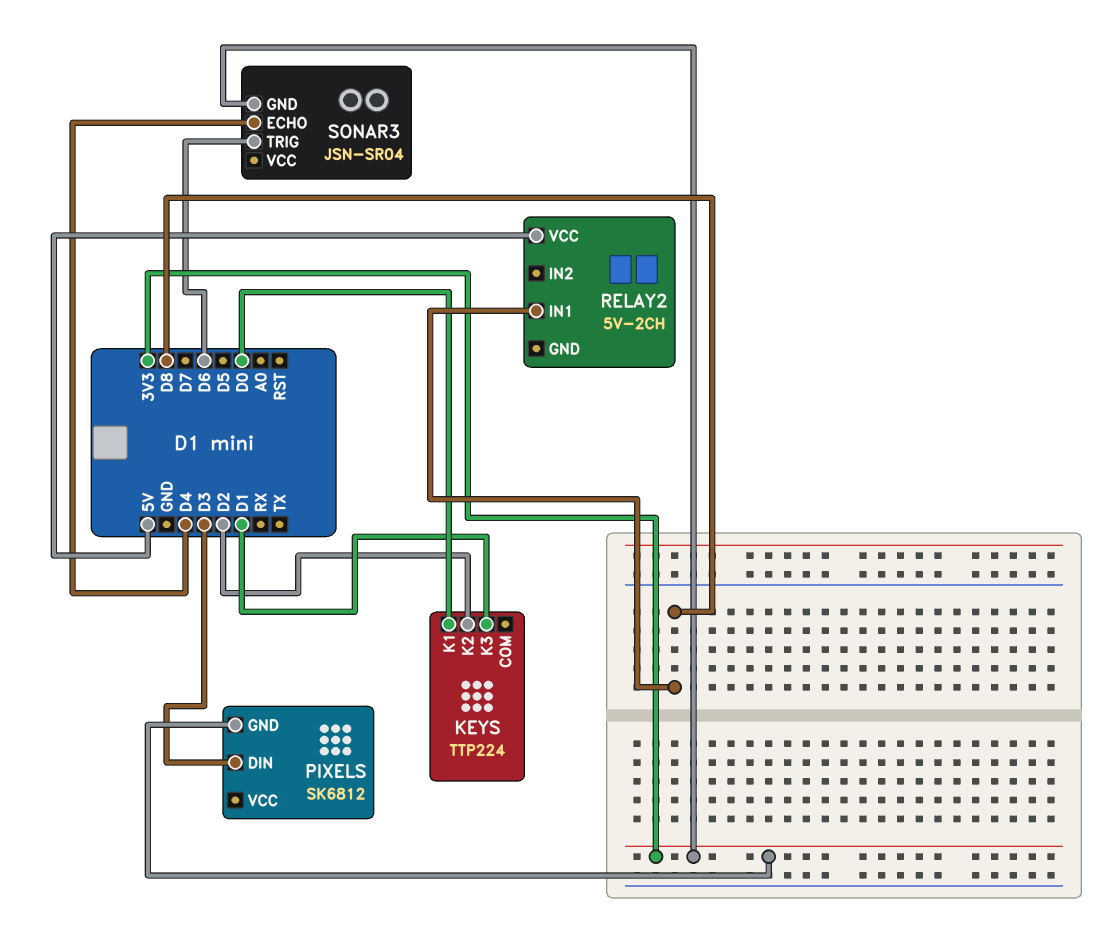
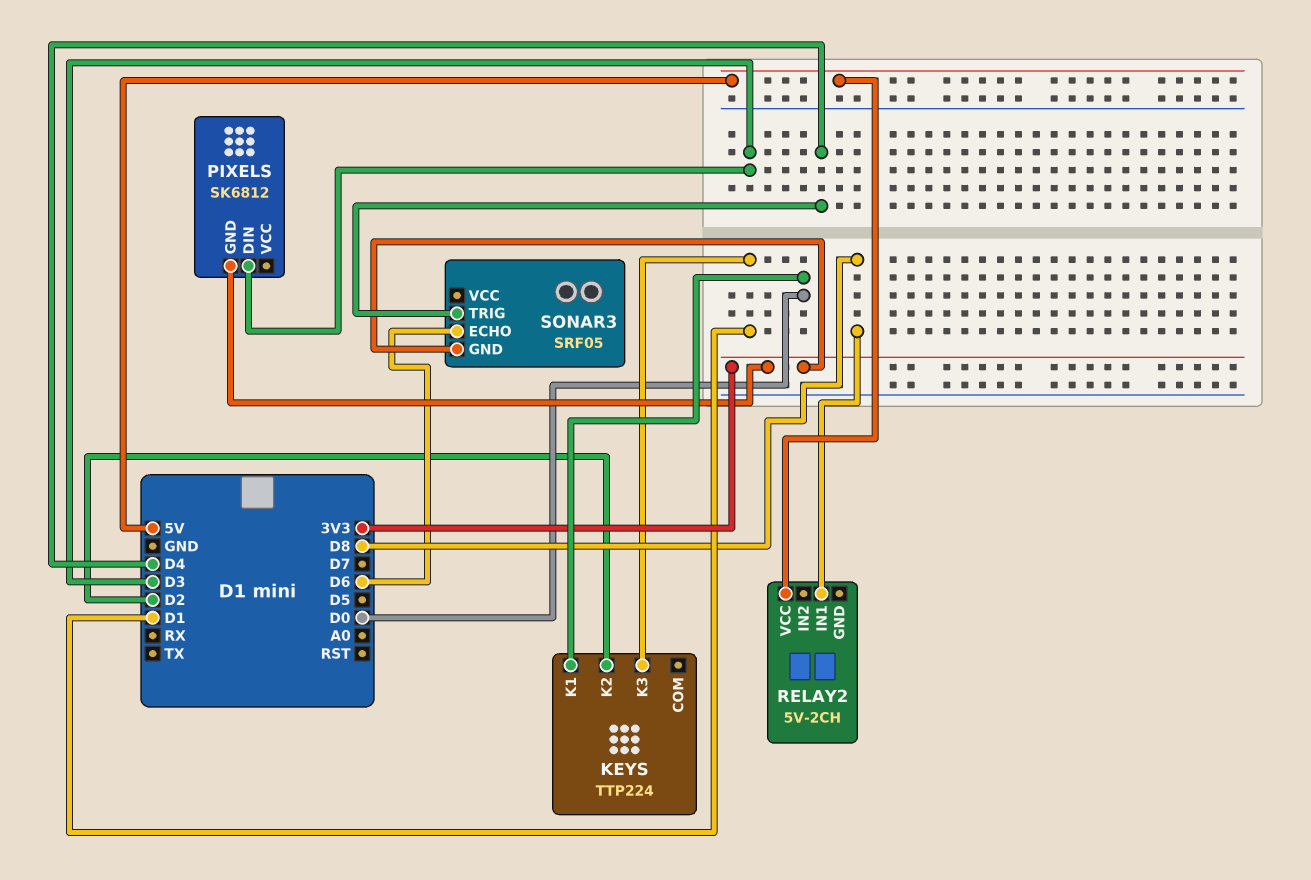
SONAR3: JSN-SR04 -> SRF05
SONAR3 pin ECHO: D4 -> D6
SONAR3 pin TRIG: D6 -> D4

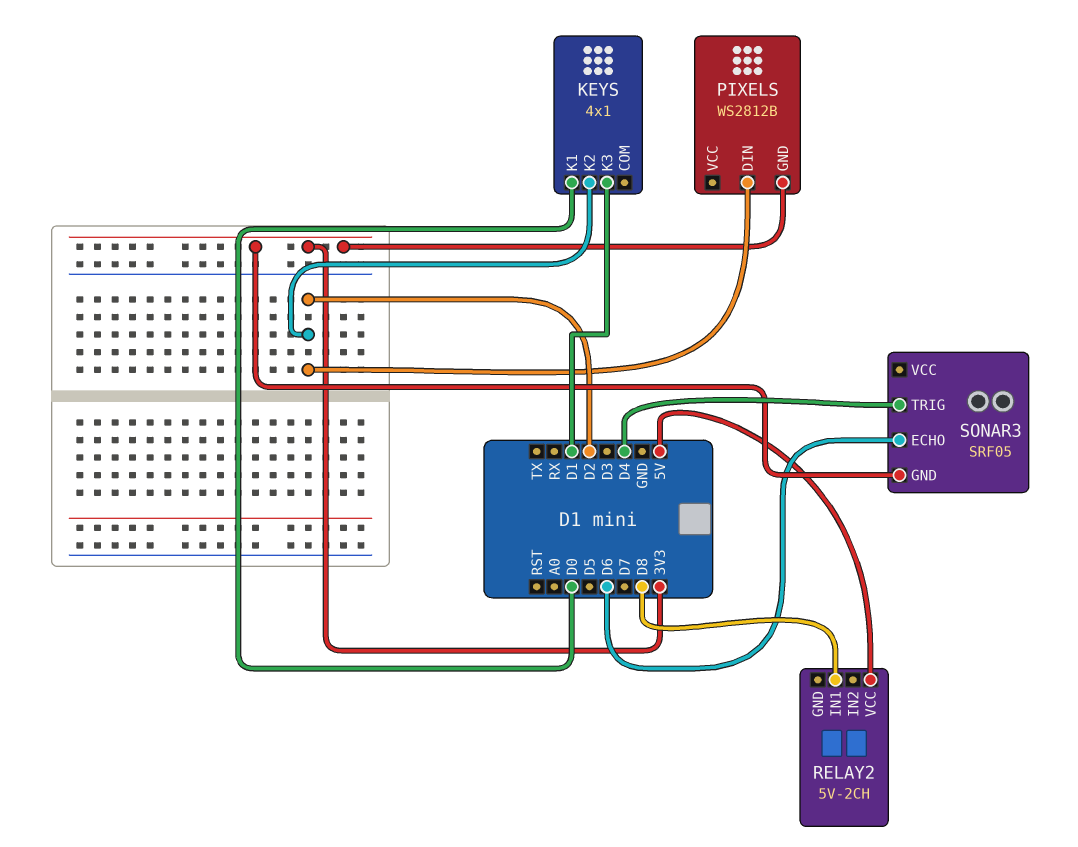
KEYS: TTP224 -> 4x1
PIXELS: SK6812 -> WS2812B
PIXELS pin DIN: D3 -> D2

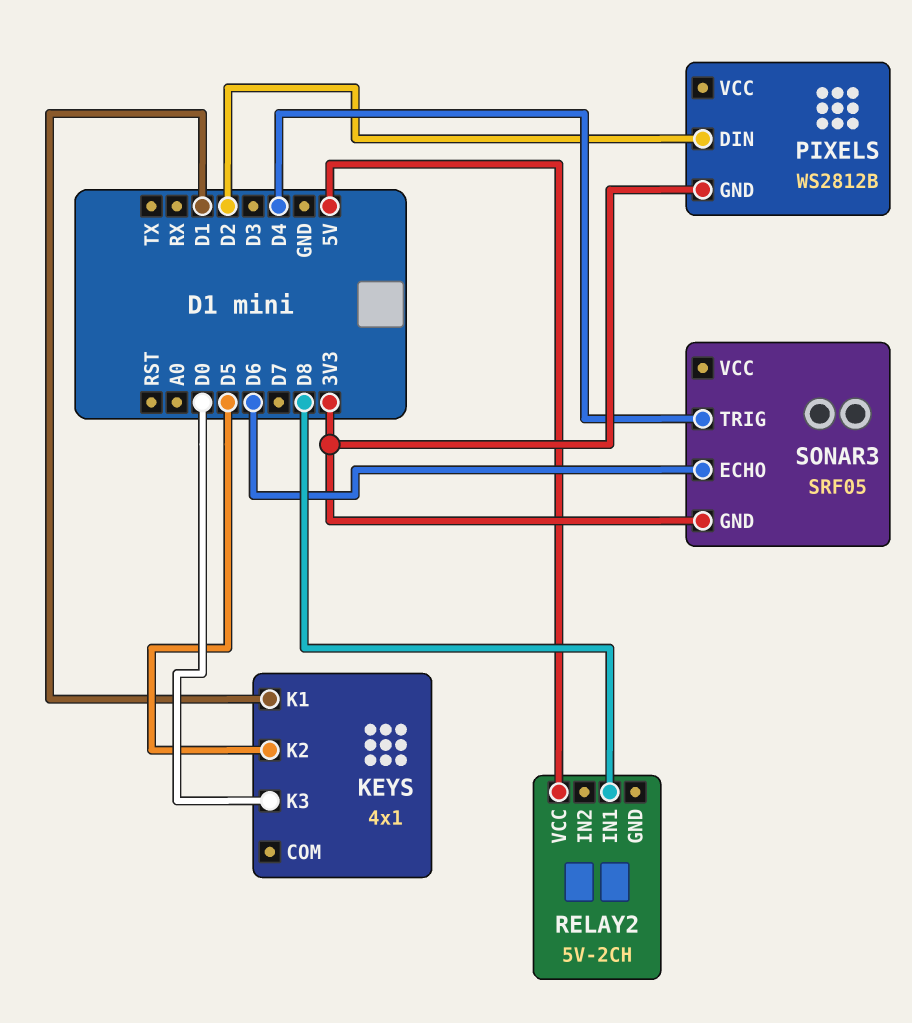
KEYS pin K1: D0 -> D1
KEYS pin K2: D2 -> D5
KEYS pin K3: D1 -> D0

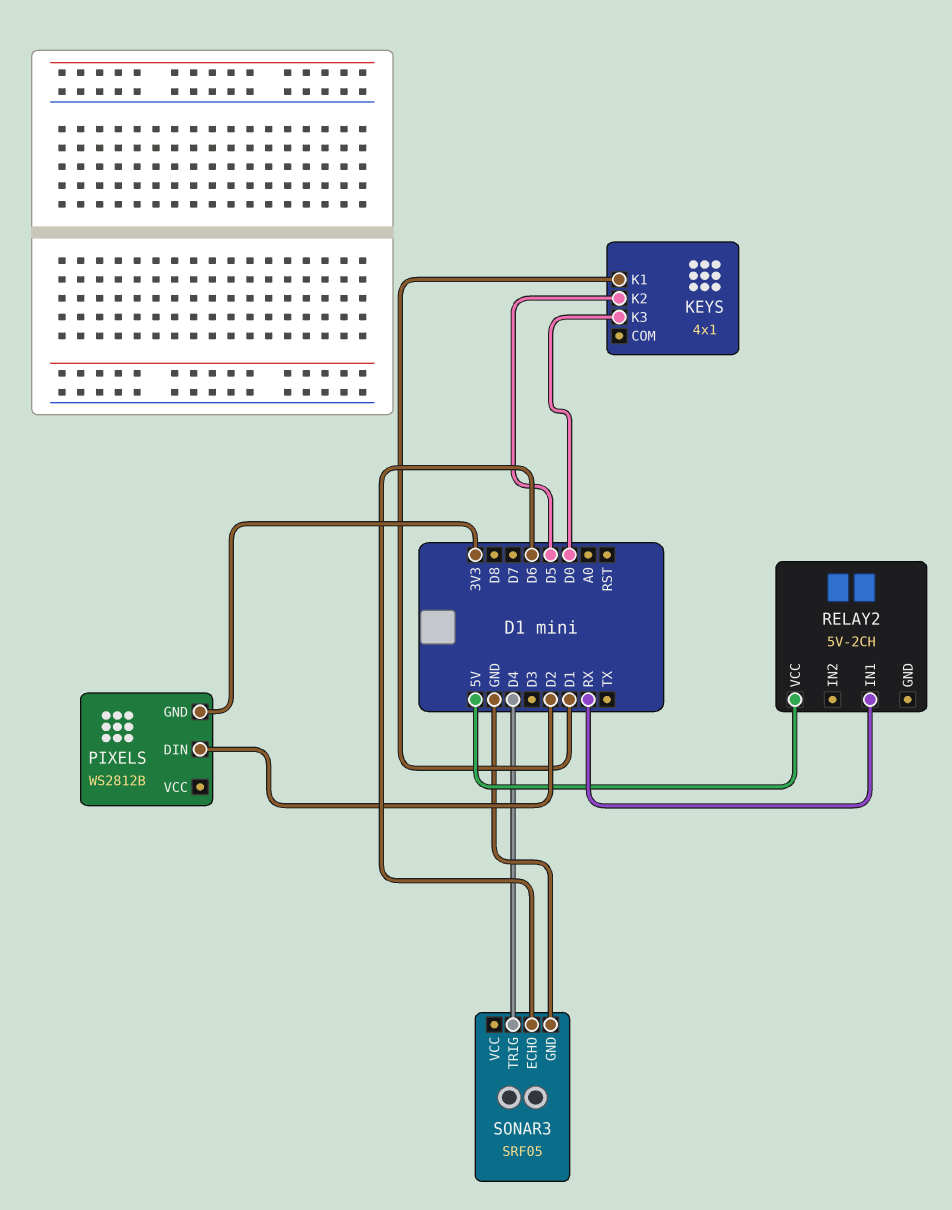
RELAY2 pin IN1: D8 -> RX
SONAR3 pin GND: 3V3 -> GND

